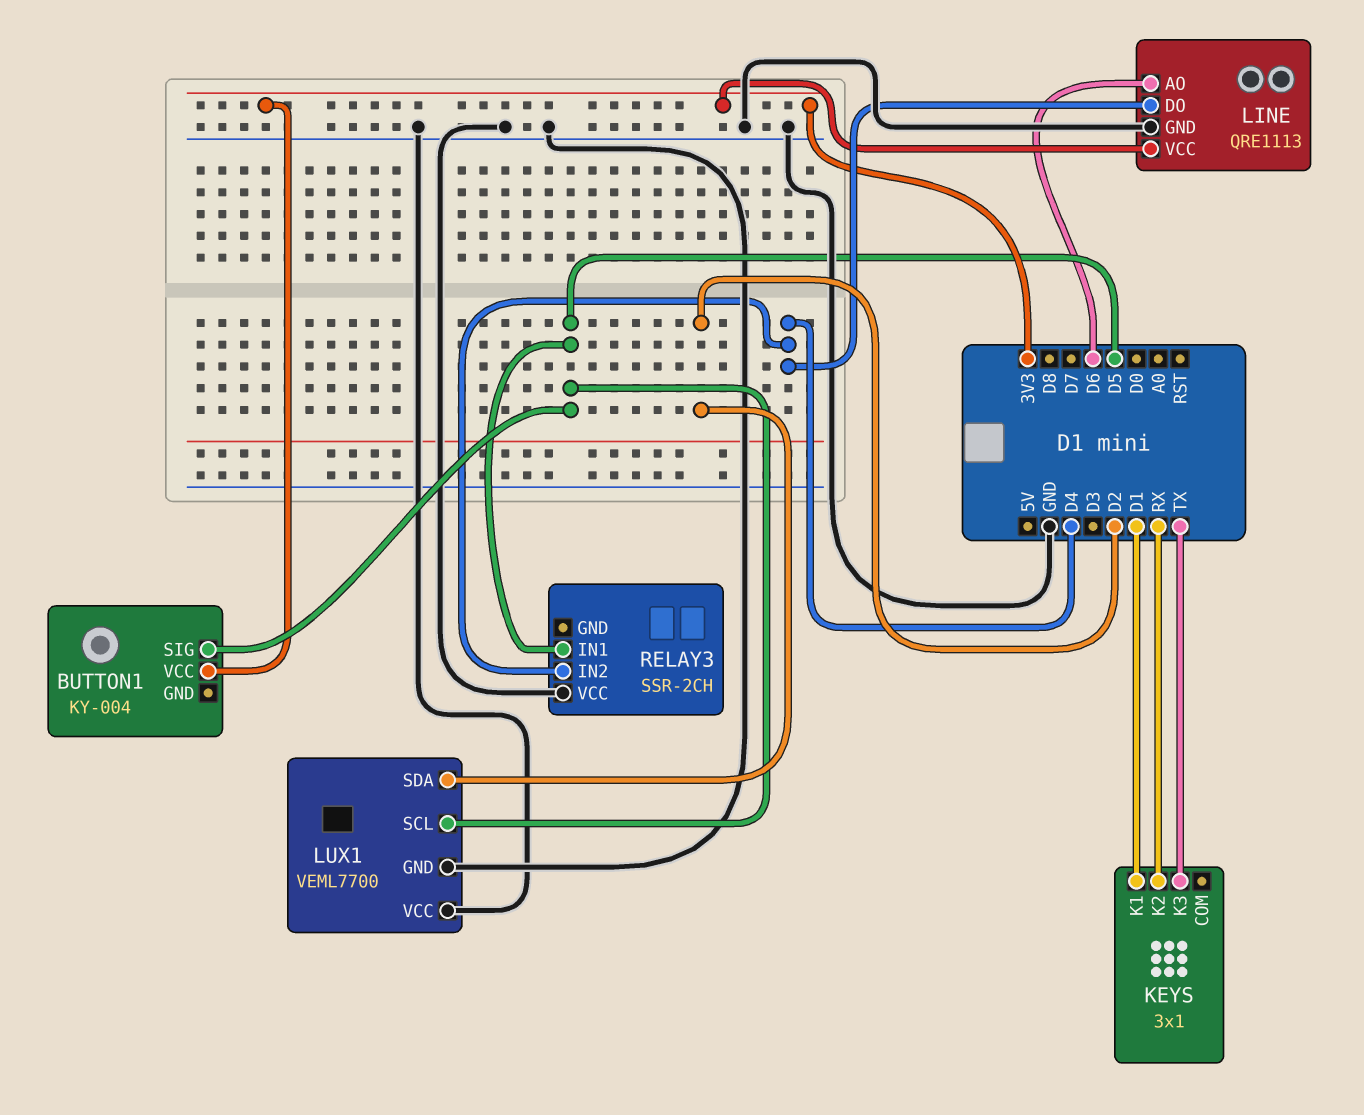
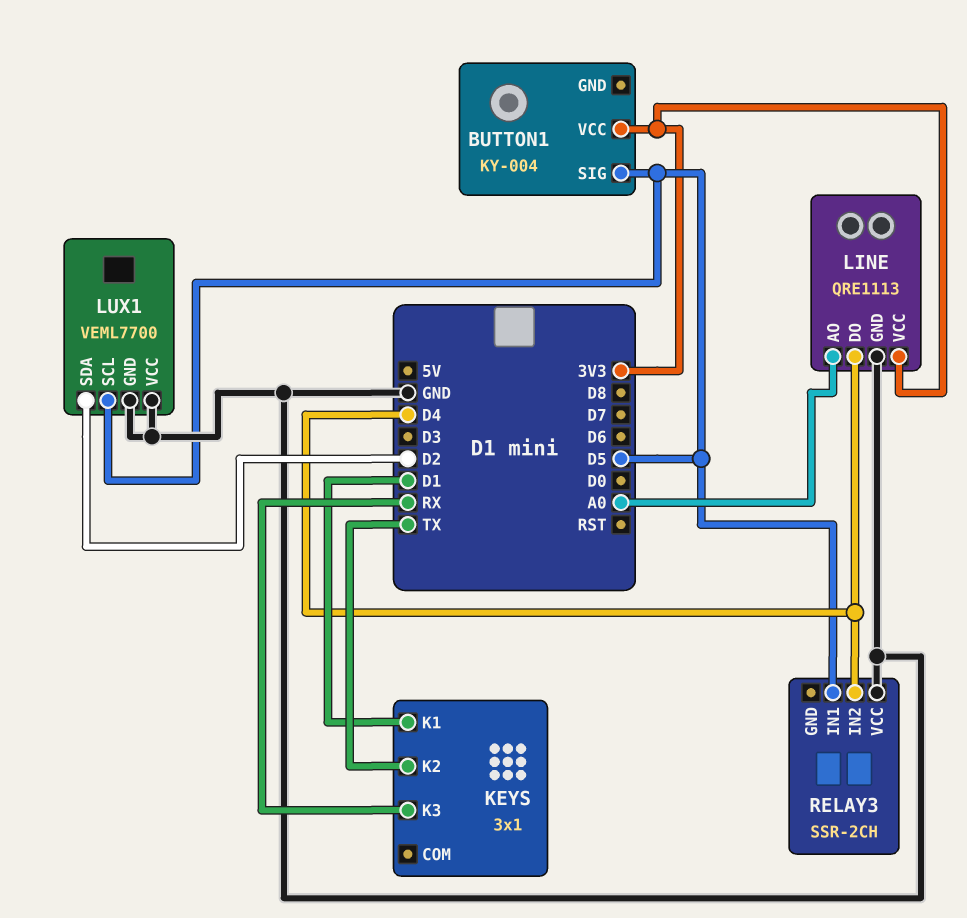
KEYS pin K2: RX -> TX
KEYS pin K3: TX -> RX
LINE pin AO: D6 -> A0

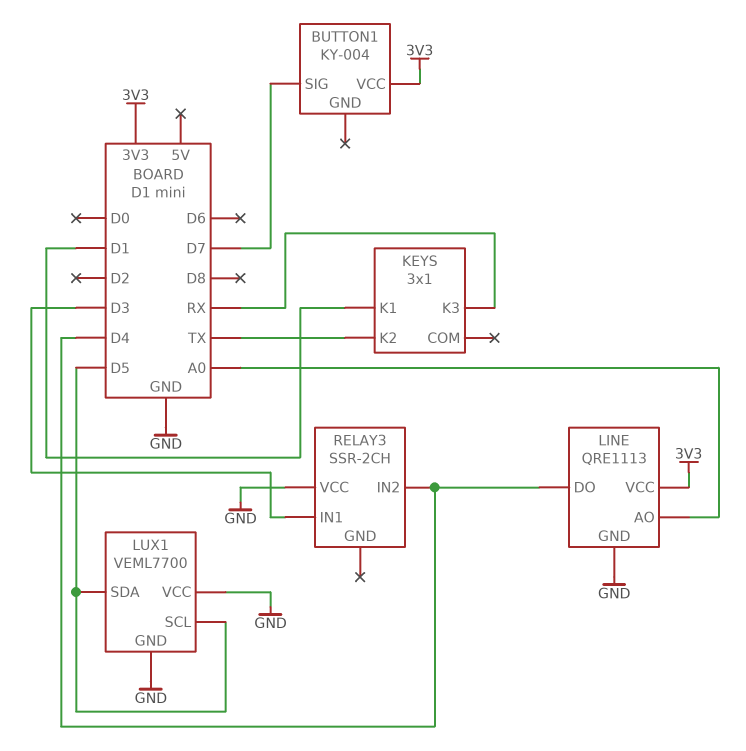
BUTTON1 pin SIG: D5 -> D7
LUX1 pin SDA: D2 -> D5
RELAY3 pin IN1: D5 -> D3

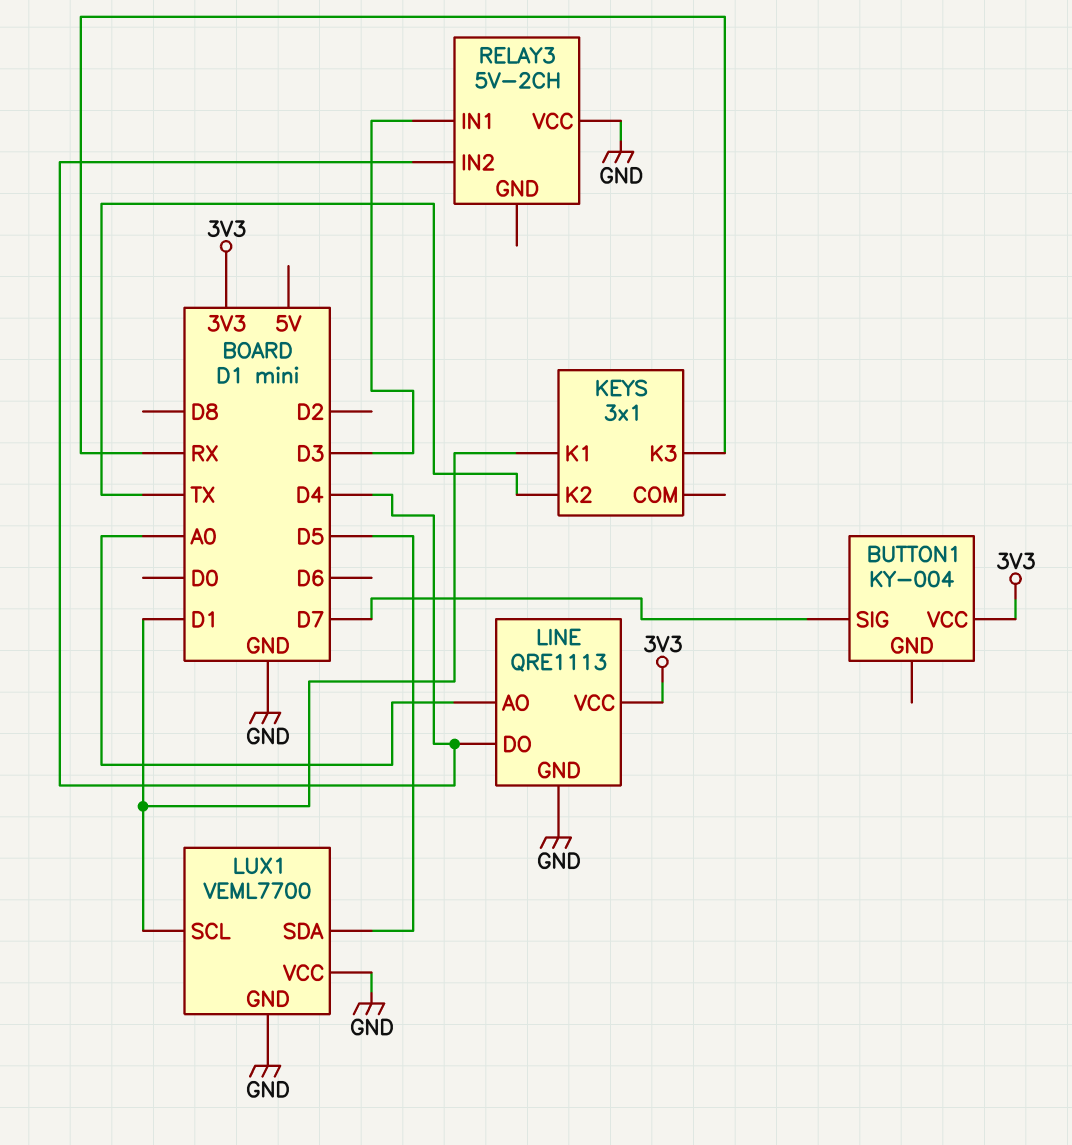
LUX1 pin SCL: D5 -> D1
RELAY3: SSR-2CH -> 5V-2CH

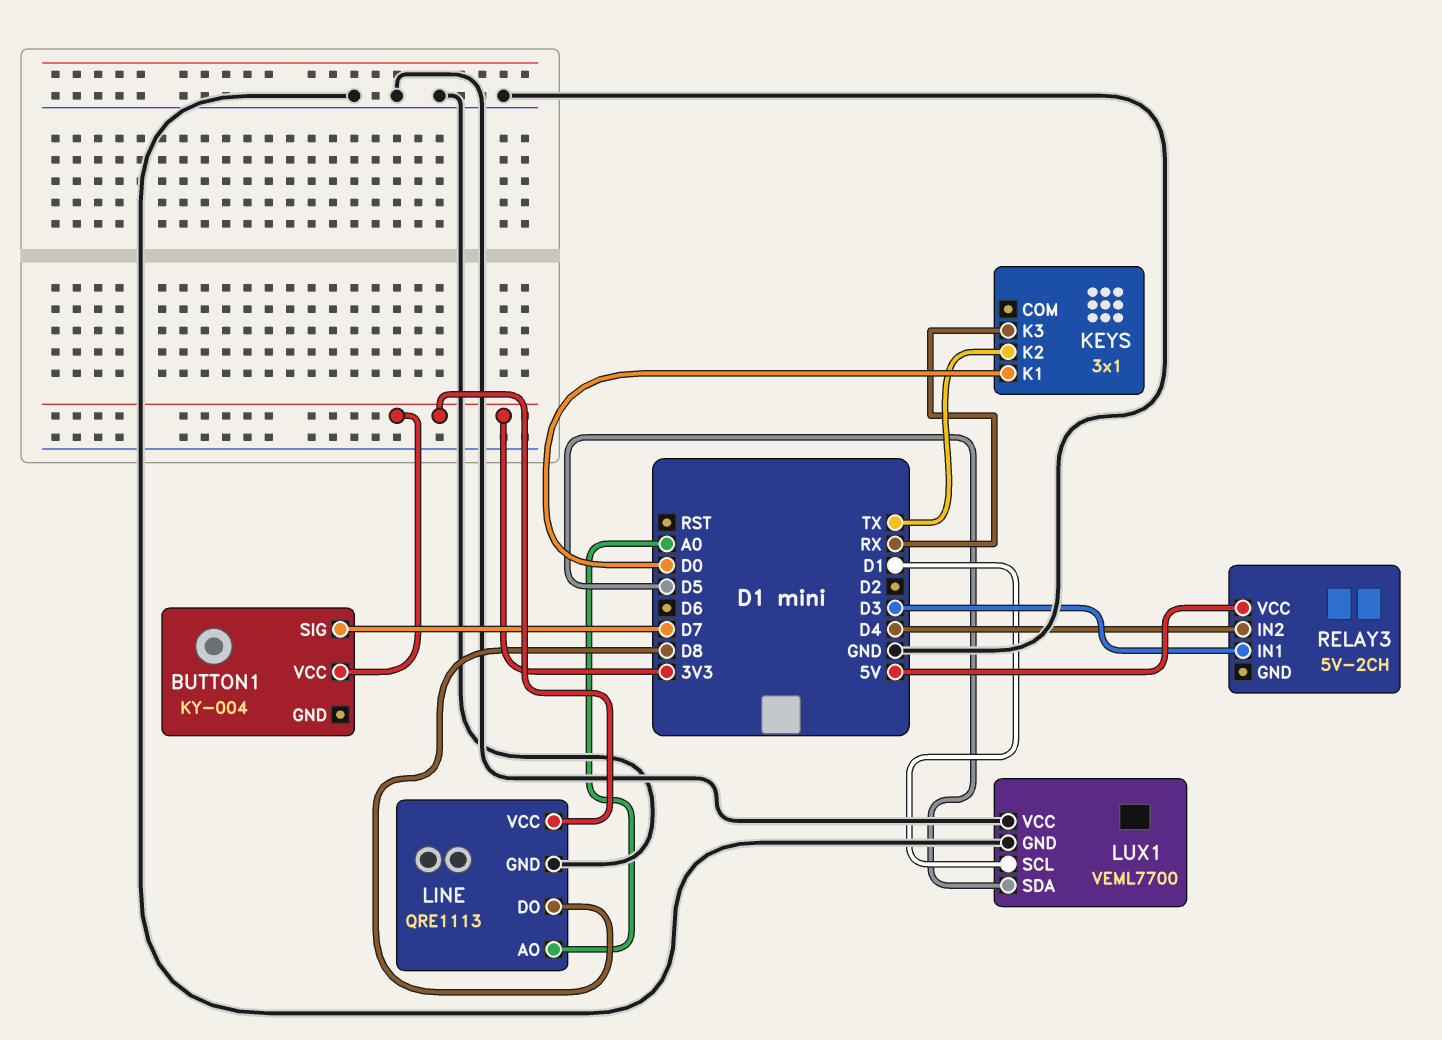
KEYS pin K1: D1 -> D0
LINE pin DO: D4 -> D8
RELAY3 pin VCC: GND -> 5V

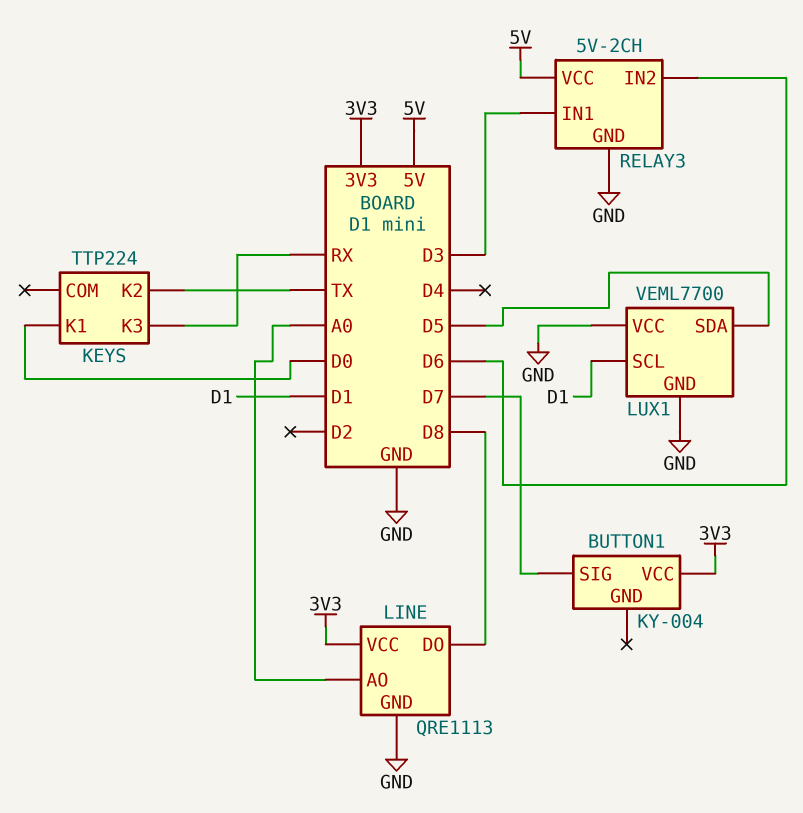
KEYS: 3x1 -> TTP224
RELAY3 pin GND: none -> GND
RELAY3 pin IN2: D4 -> D6

